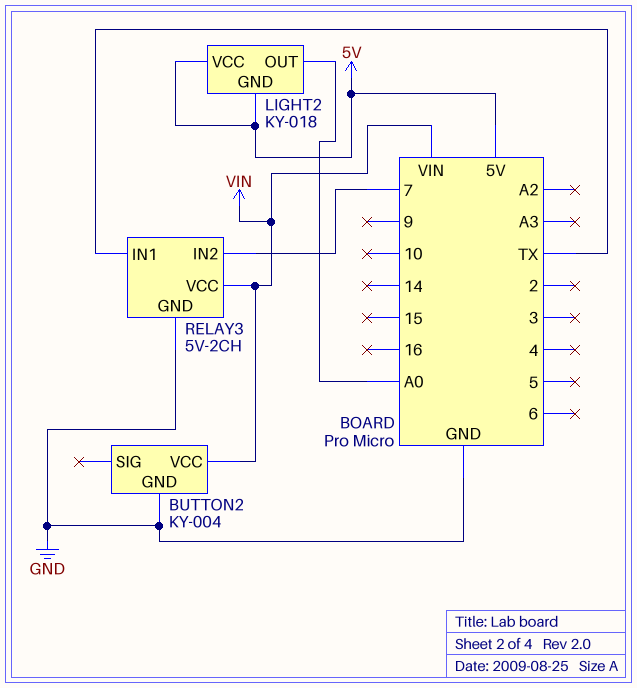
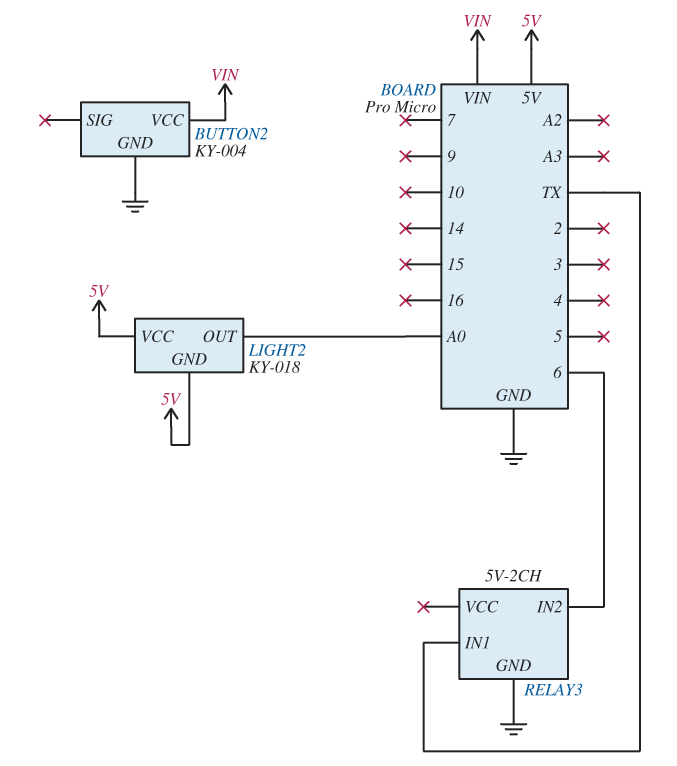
RELAY3 pin IN2: 7 -> 6
RELAY3 pin VCC: VIN -> none

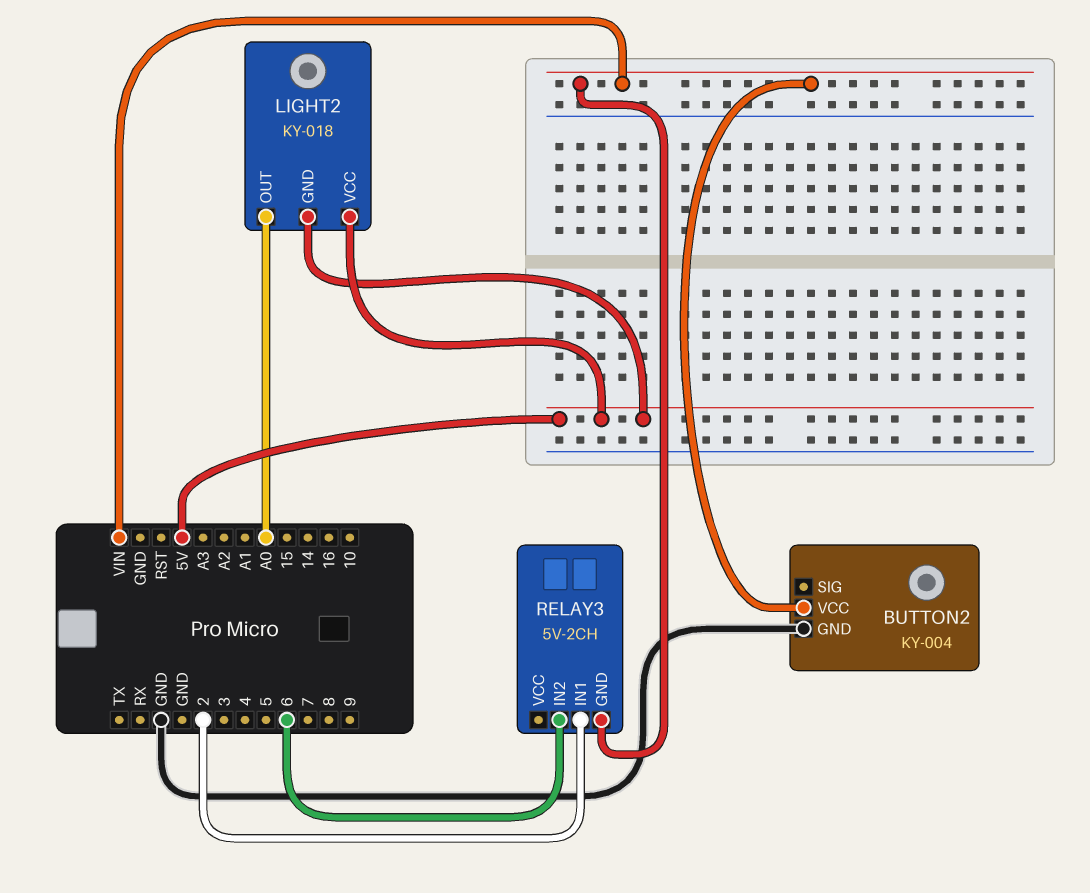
RELAY3 pin GND: GND -> VIN
RELAY3 pin IN1: TX -> 2

